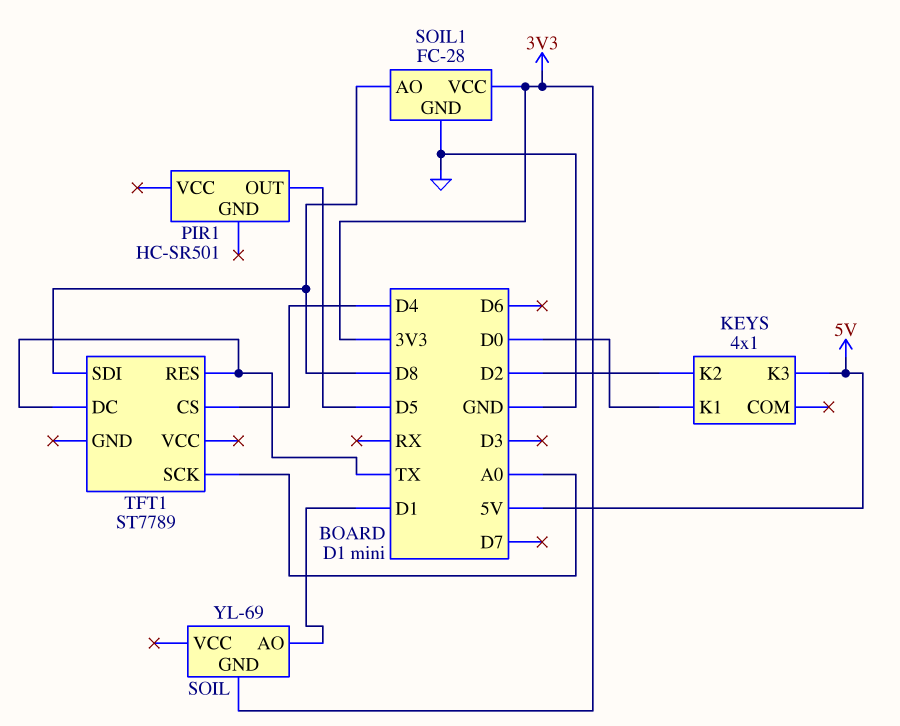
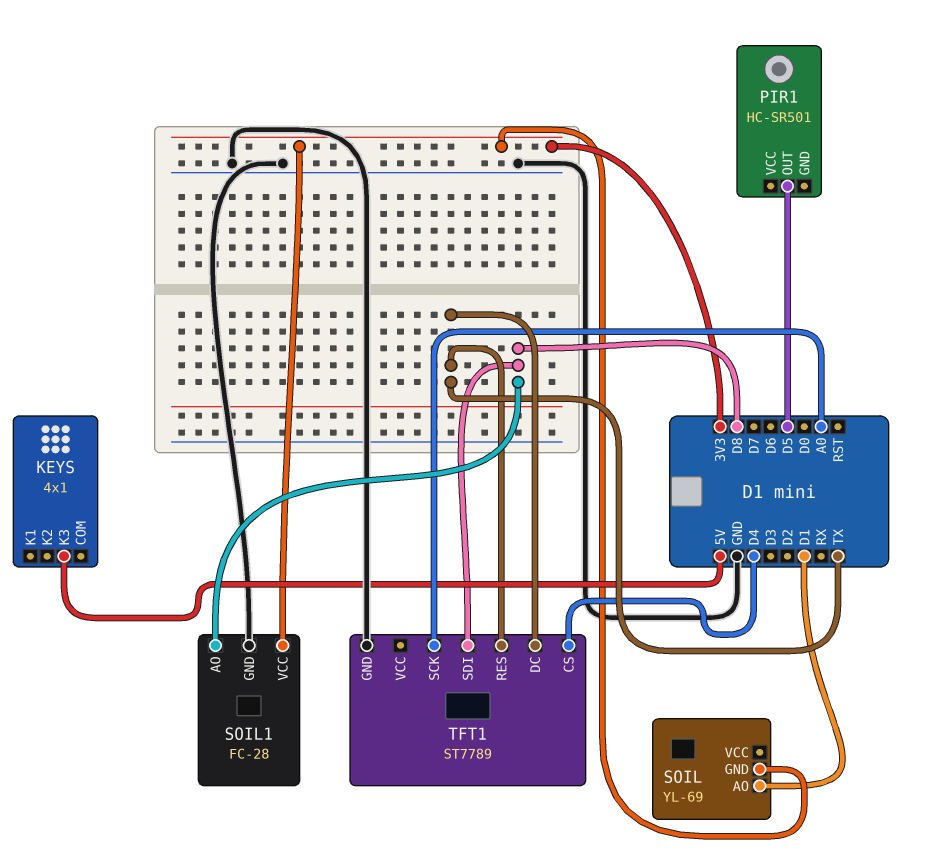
KEYS pin K1: D0 -> none
KEYS pin K2: D2 -> none
TFT1 pin GND: none -> GND

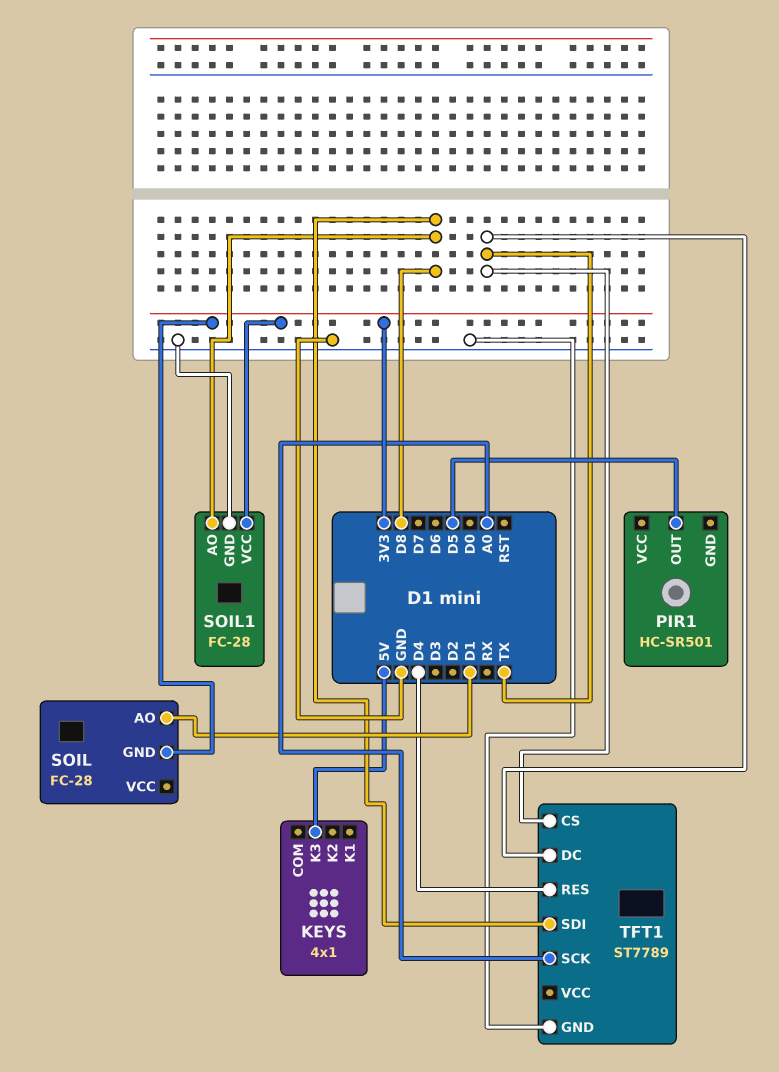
SOIL: YL-69 -> FC-28
TFT1 pin CS: D4 -> TX
TFT1 pin RES: TX -> D4

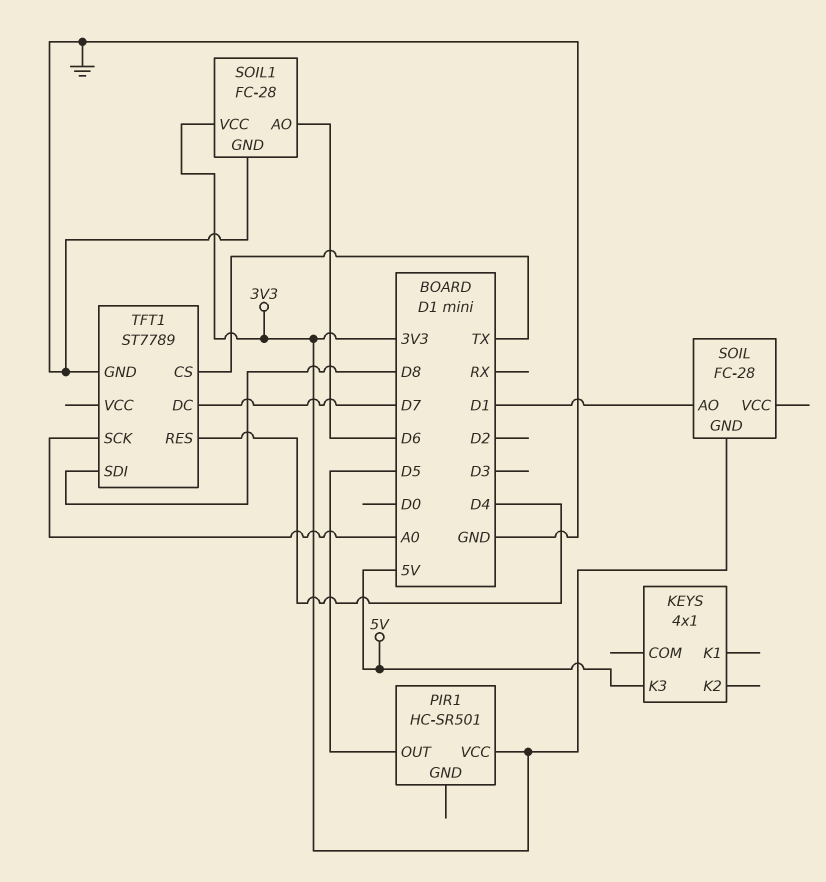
PIR1 pin VCC: none -> 3V3
SOIL1 pin AO: D8 -> D6
TFT1 pin DC: TX -> D7

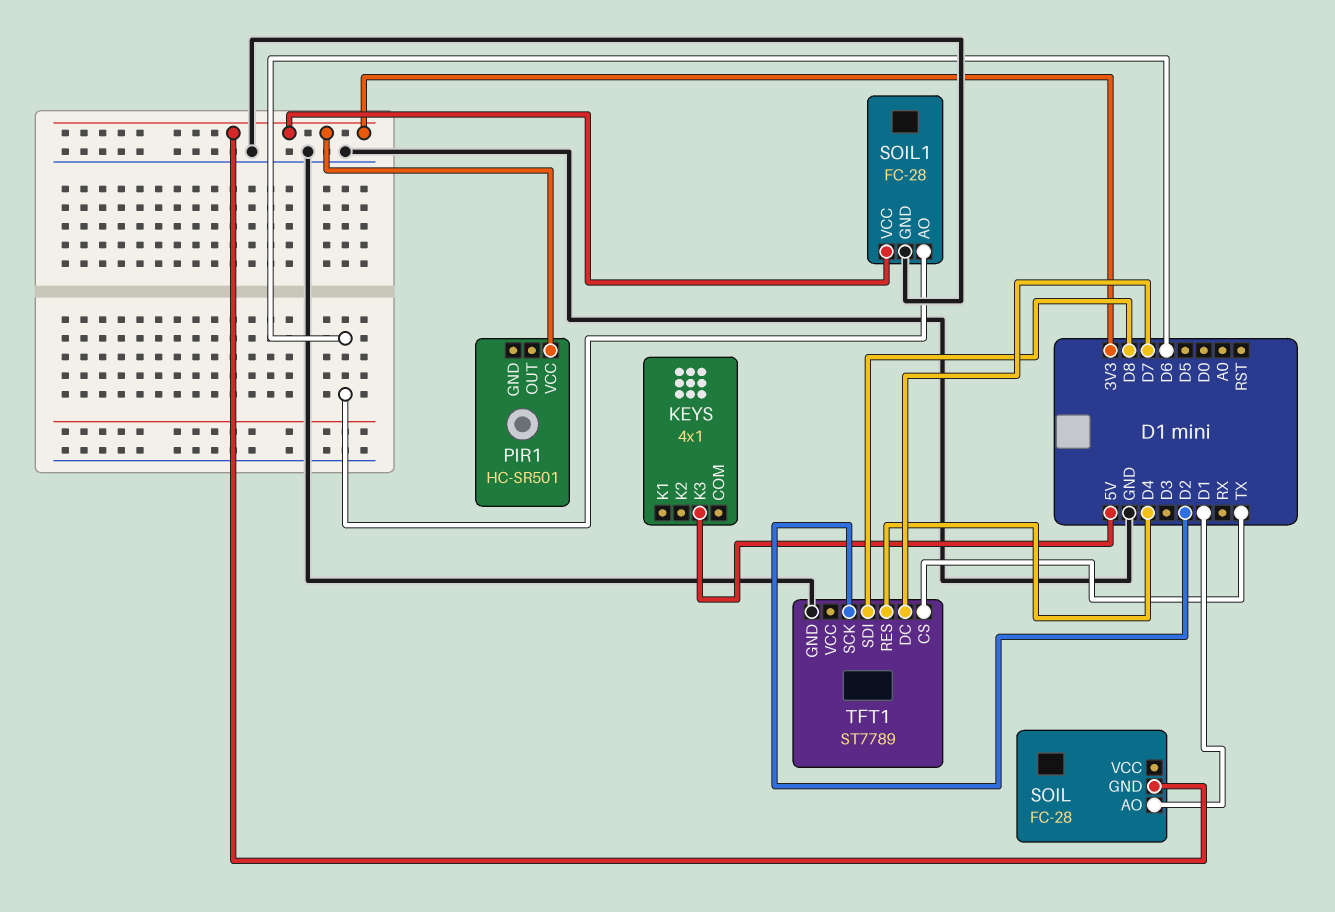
PIR1 pin OUT: D5 -> none
TFT1 pin SCK: A0 -> D2

